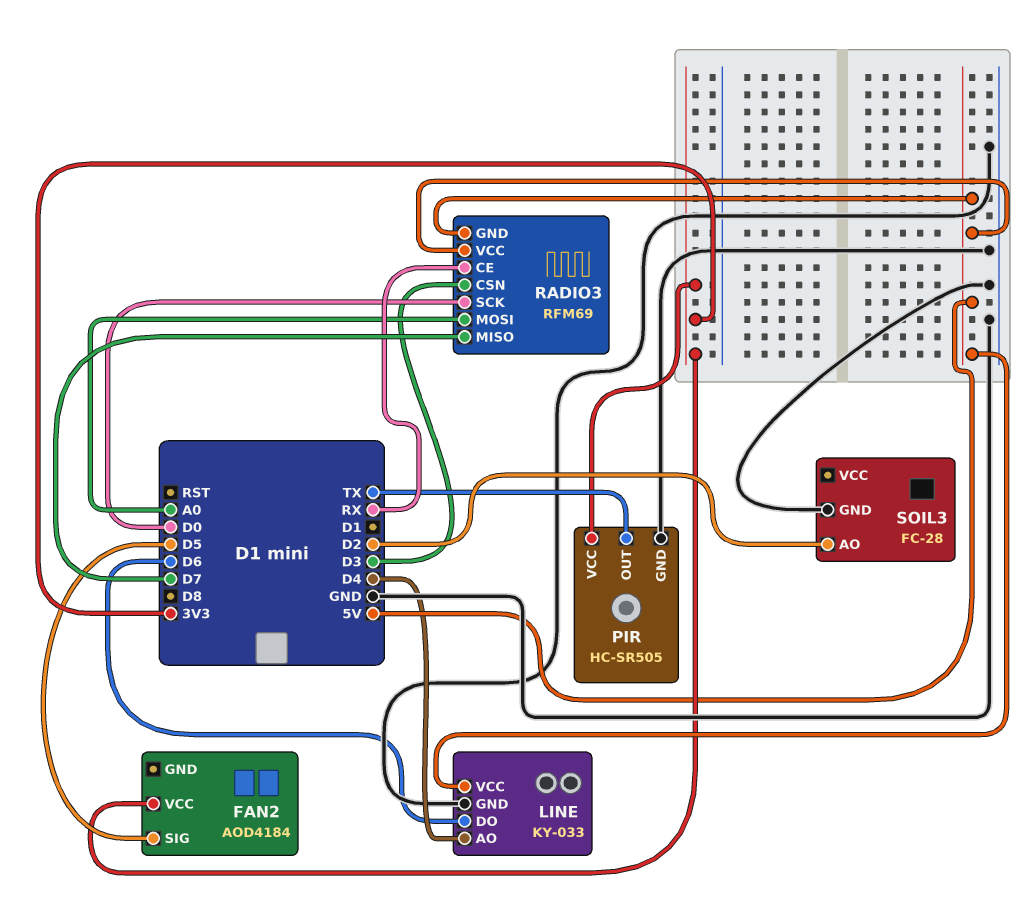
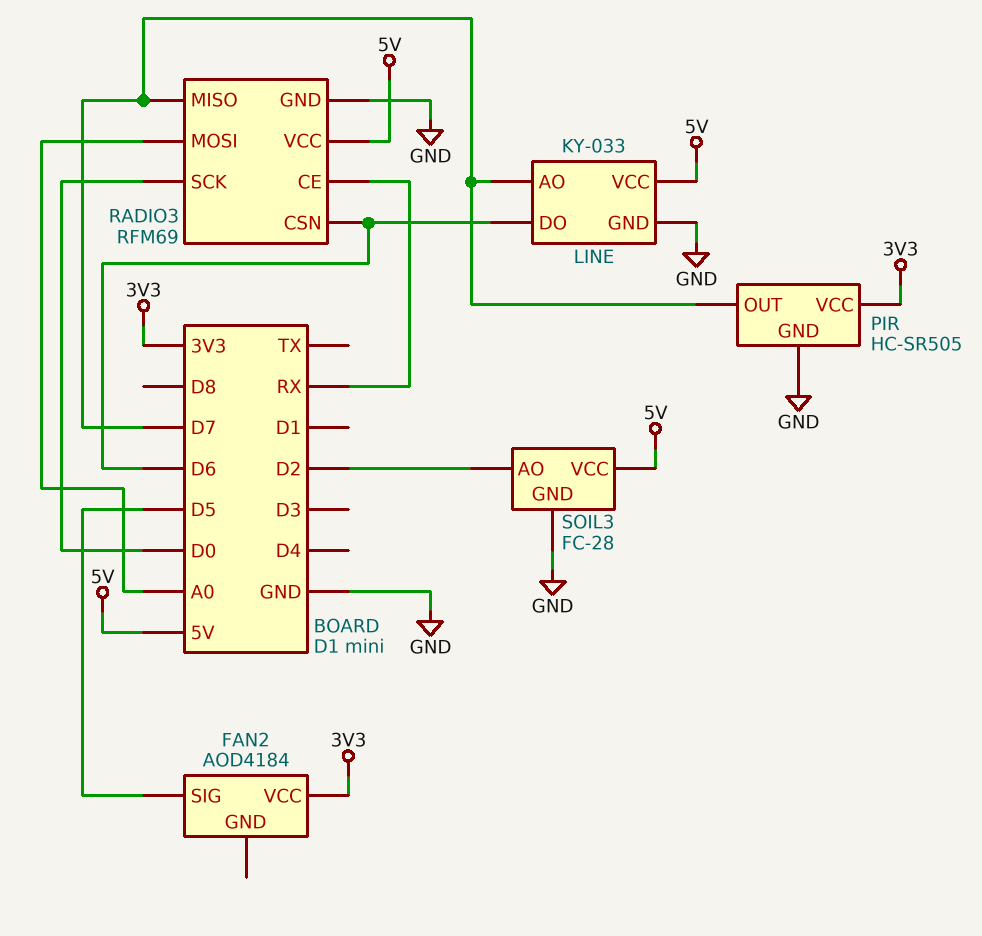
LINE pin AO: D4 -> D7
PIR pin OUT: TX -> D7
RADIO3 pin CSN: D3 -> D6
RADIO3 pin GND: 5V -> GND
SOIL3 pin VCC: none -> 5V

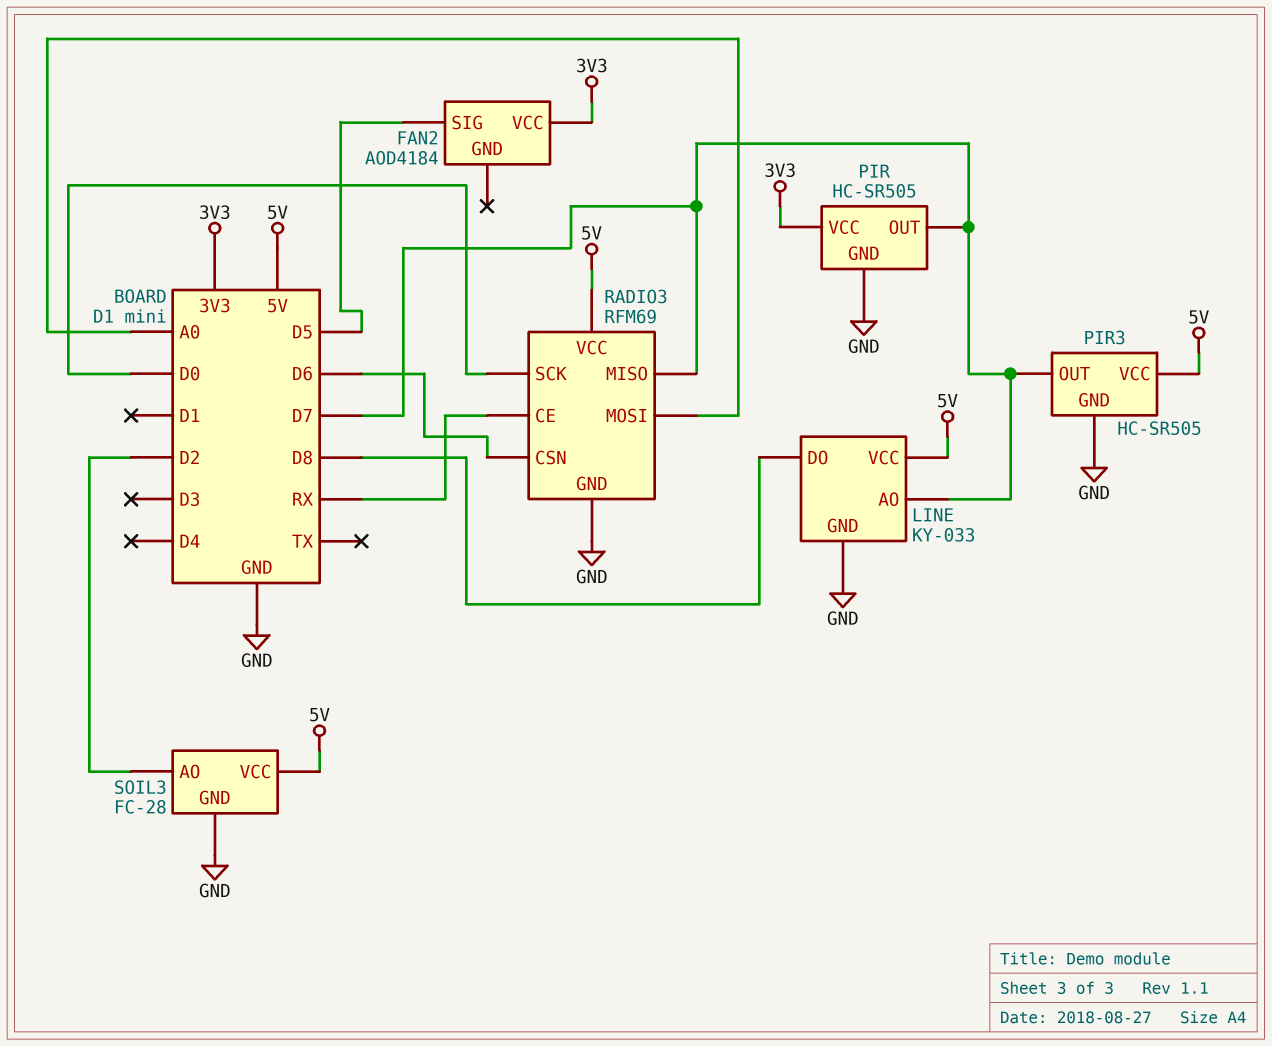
LINE pin DO: D6 -> D8
PIR3: none -> HC-SR505
PIR3 pin GND: none -> GND
PIR3 pin OUT: none -> D7
PIR3 pin VCC: none -> 5V

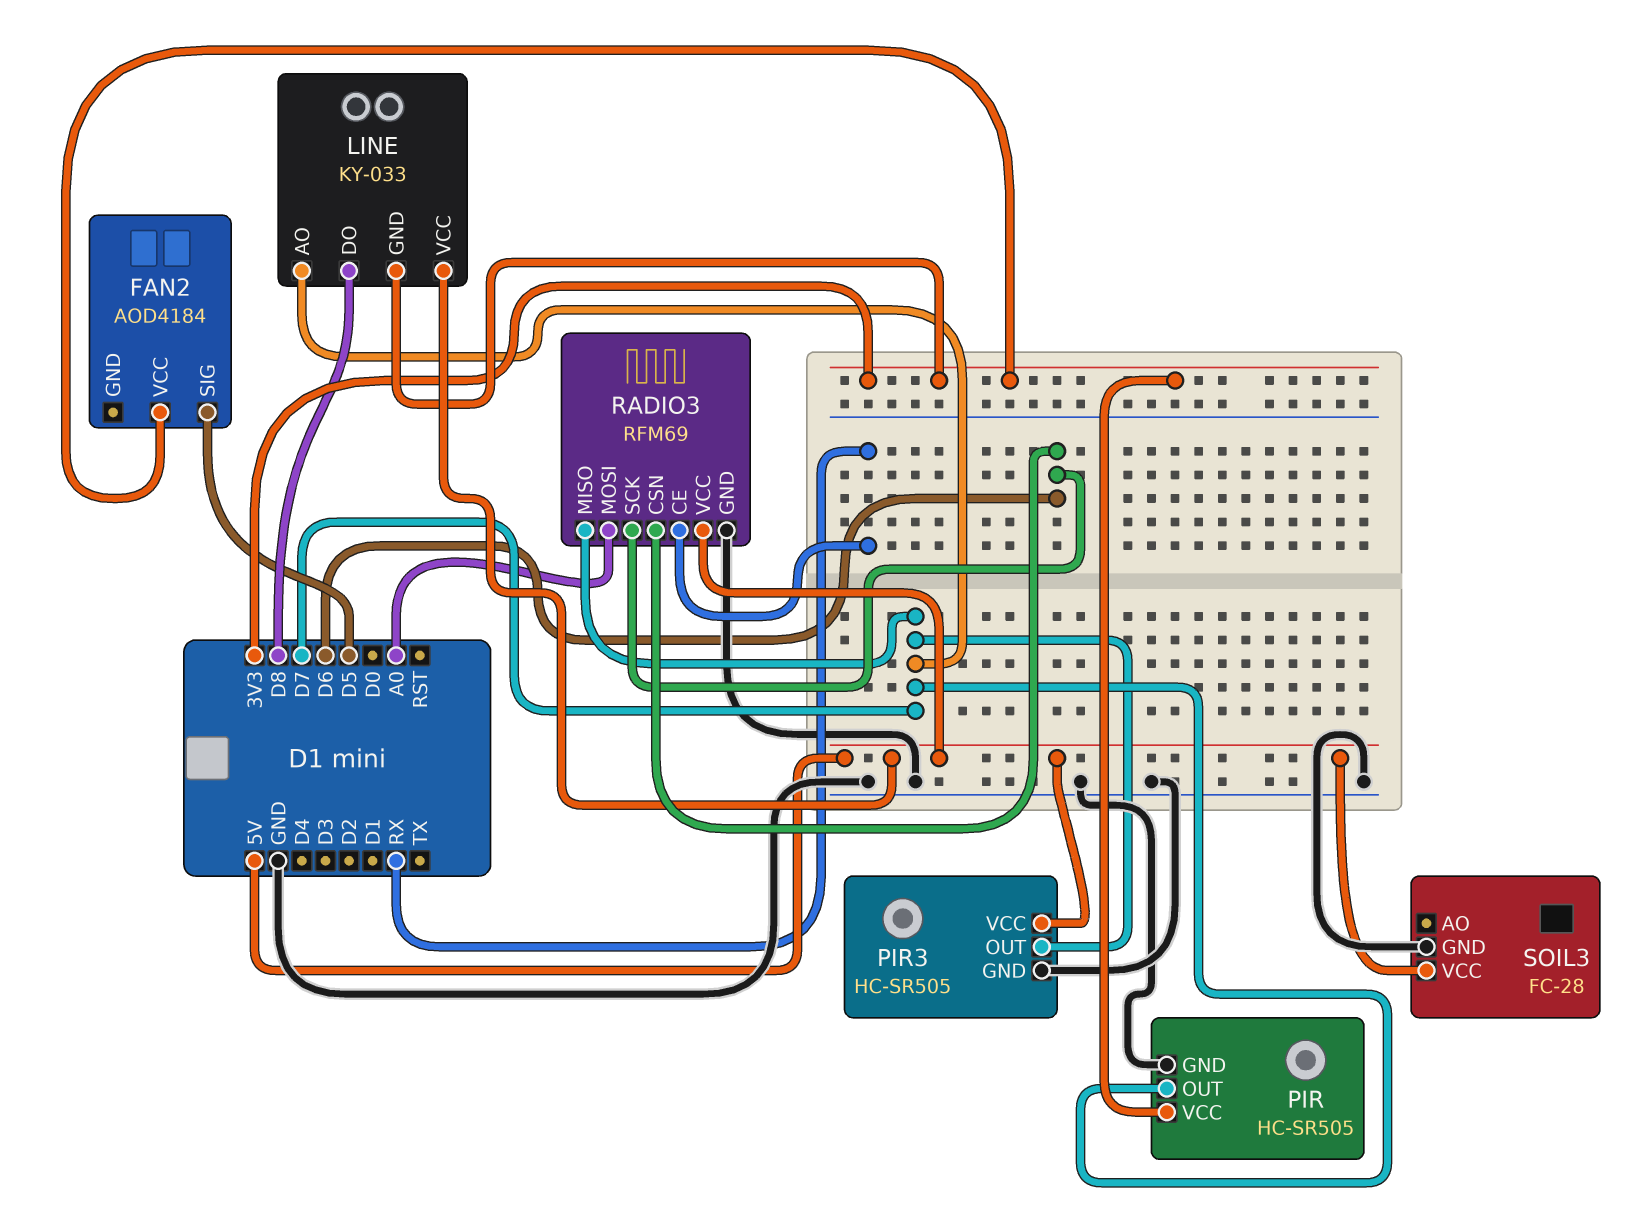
LINE pin GND: GND -> 3V3
RADIO3 pin SCK: D0 -> D6
SOIL3 pin AO: D2 -> none

